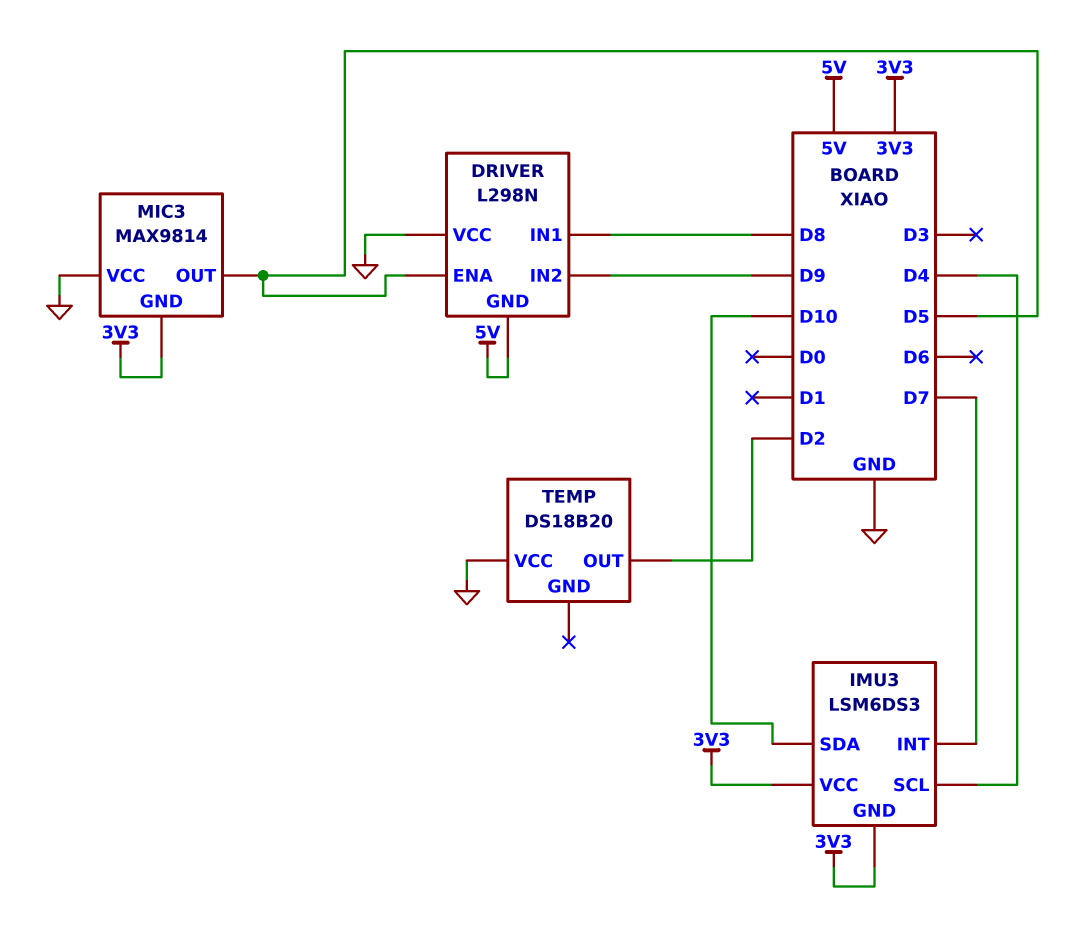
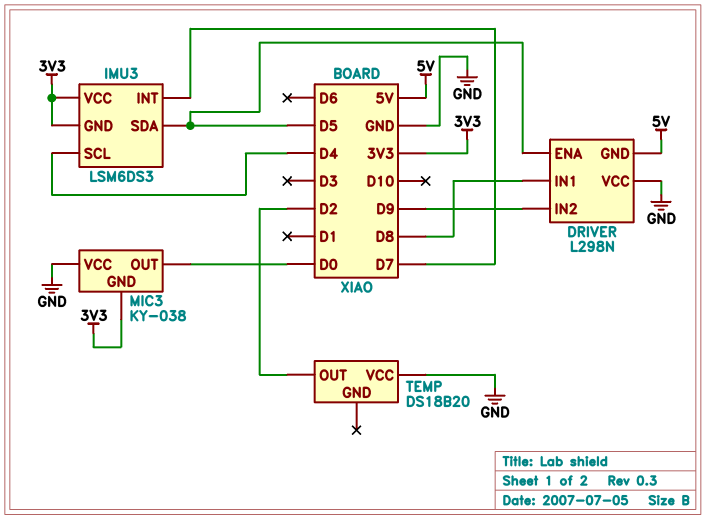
IMU3 pin SDA: D10 -> D5
MIC3: MAX9814 -> KY-038
MIC3 pin OUT: D5 -> D0

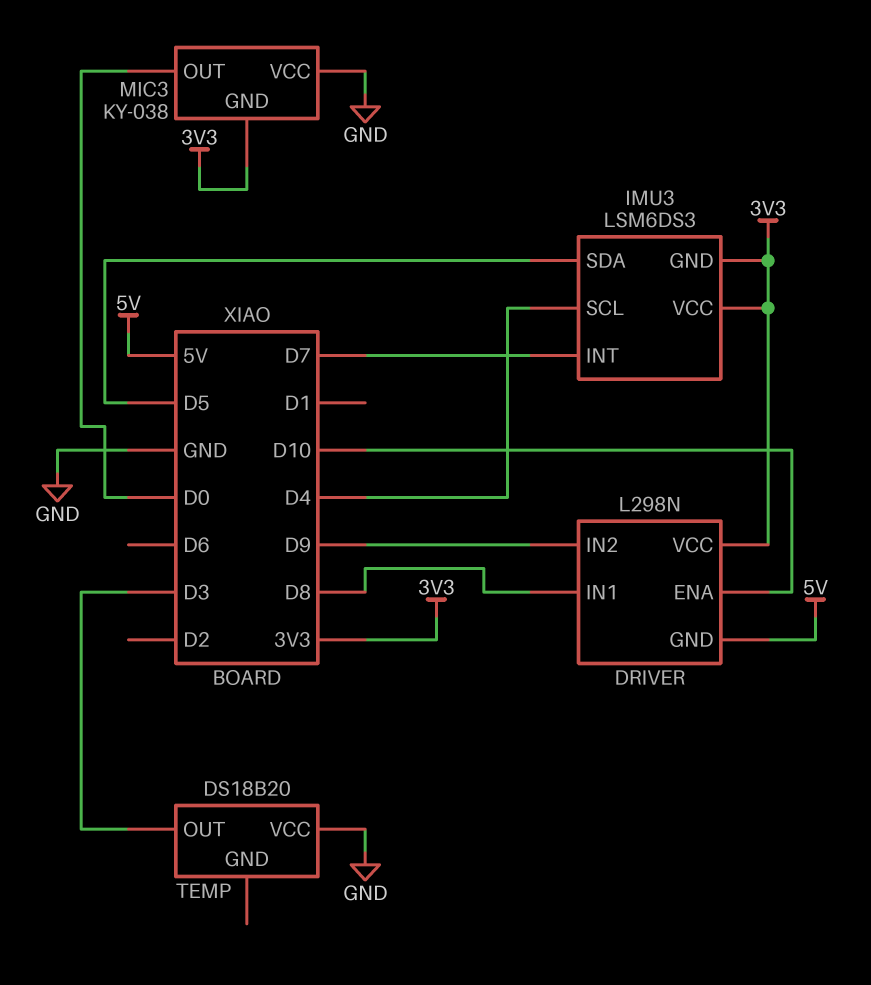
DRIVER pin ENA: D5 -> D10
DRIVER pin VCC: GND -> 3V3
TEMP pin OUT: D2 -> D3

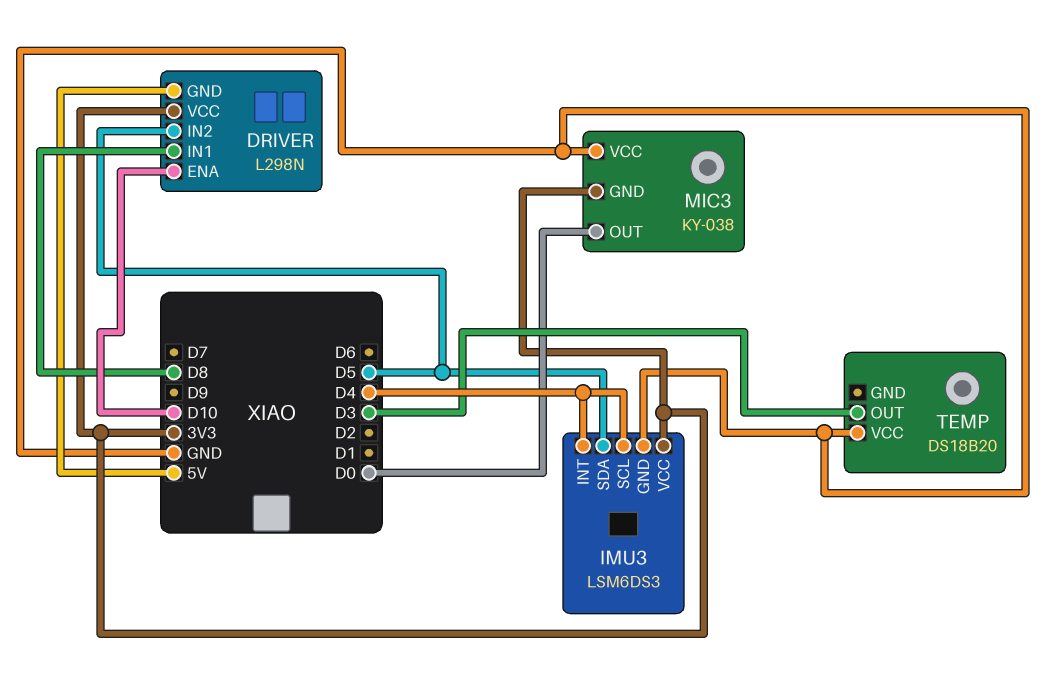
DRIVER pin IN2: D9 -> D5
IMU3 pin GND: 3V3 -> GND
IMU3 pin INT: D7 -> D4

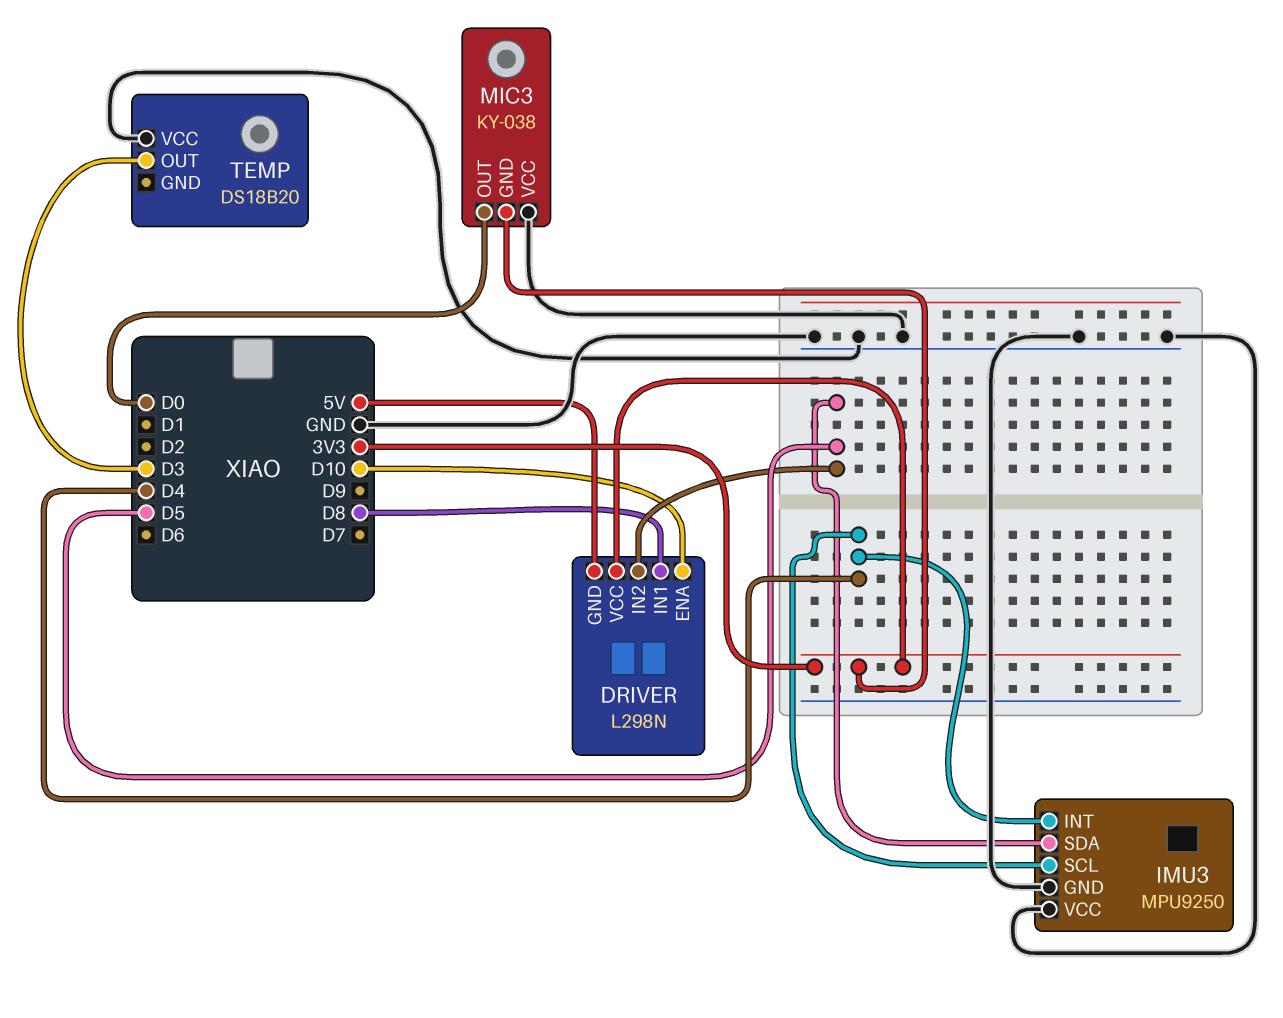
IMU3: LSM6DS3 -> MPU9250
IMU3 pin VCC: 3V3 -> GND

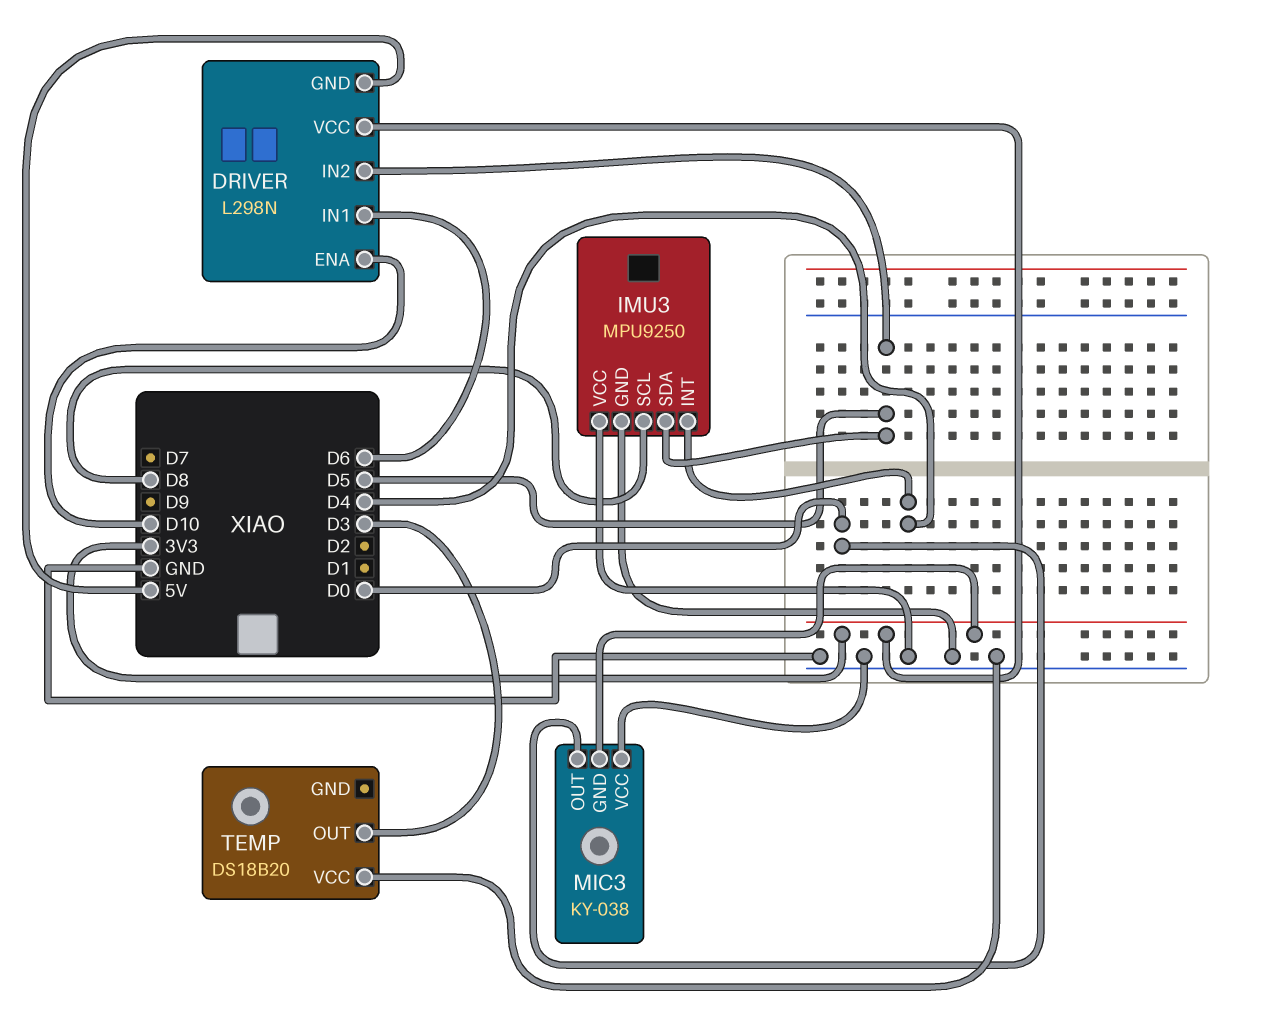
DRIVER pin IN1: D8 -> D6
IMU3 pin SCL: D4 -> D8

